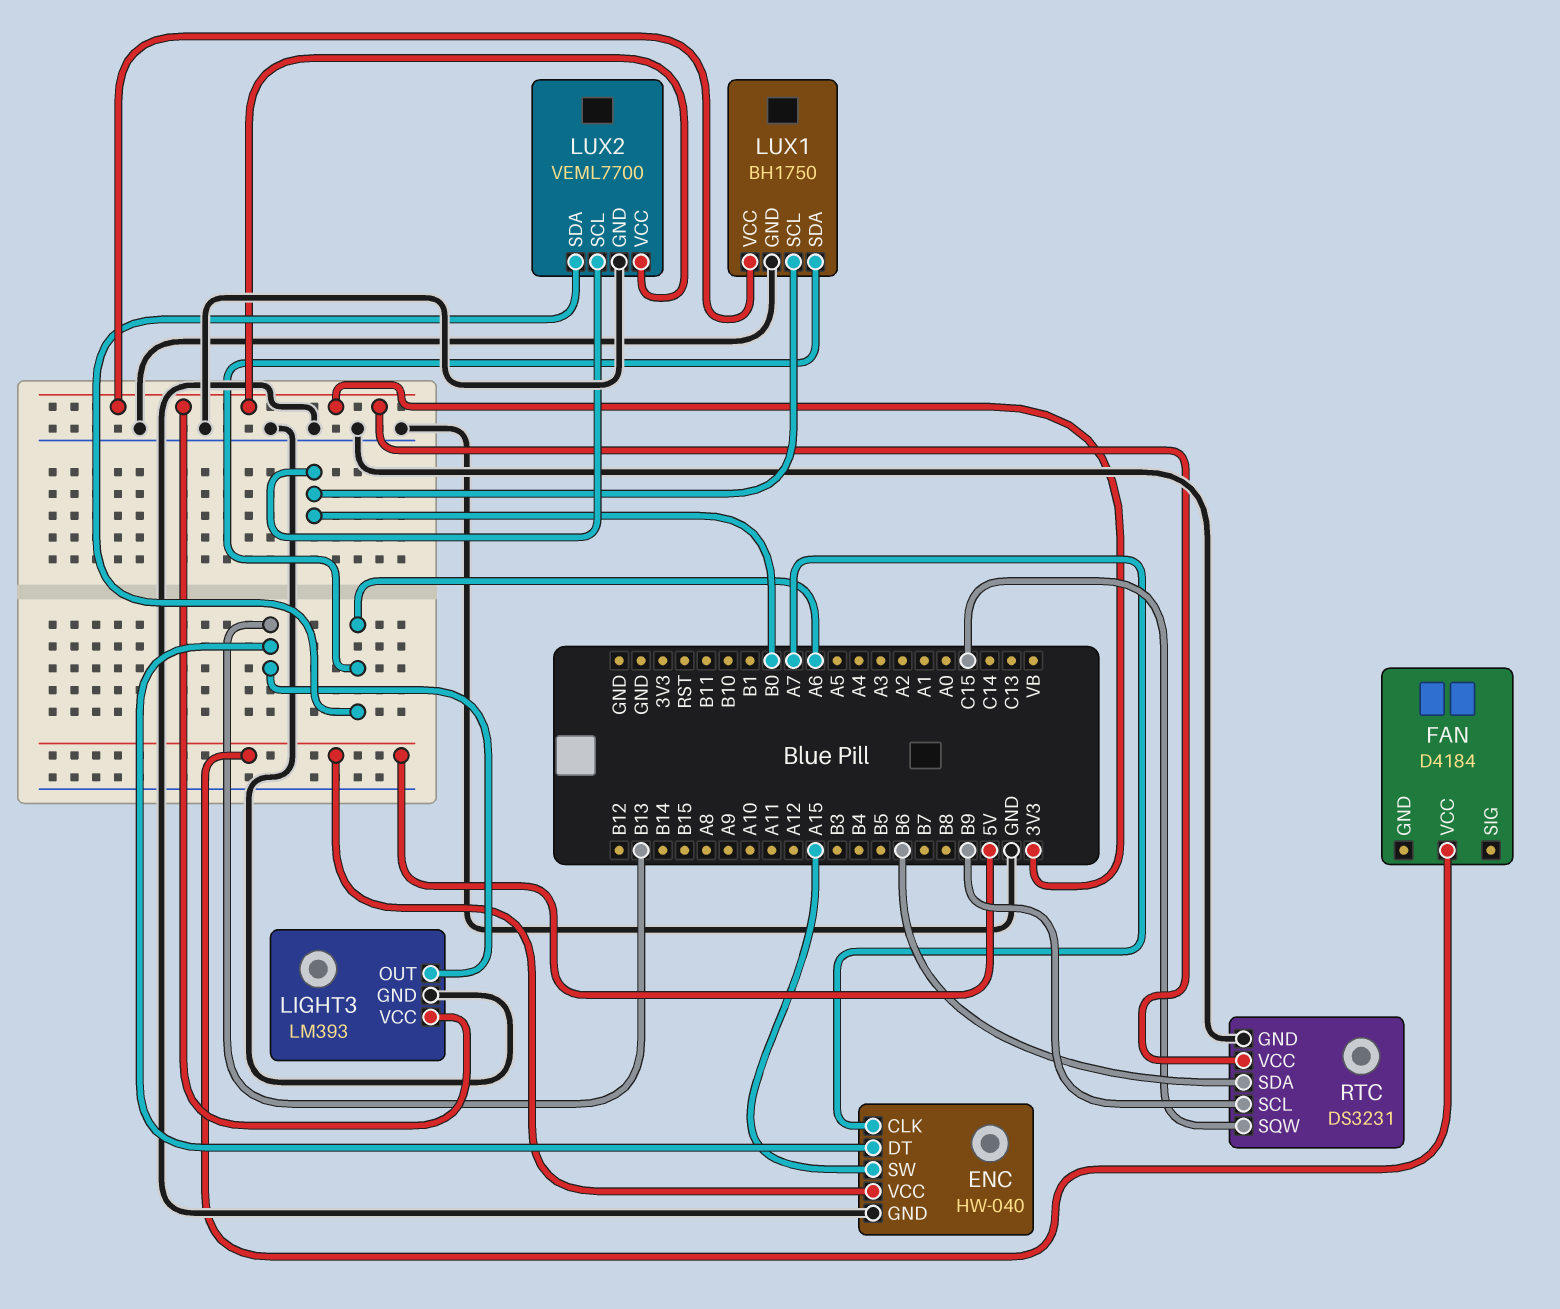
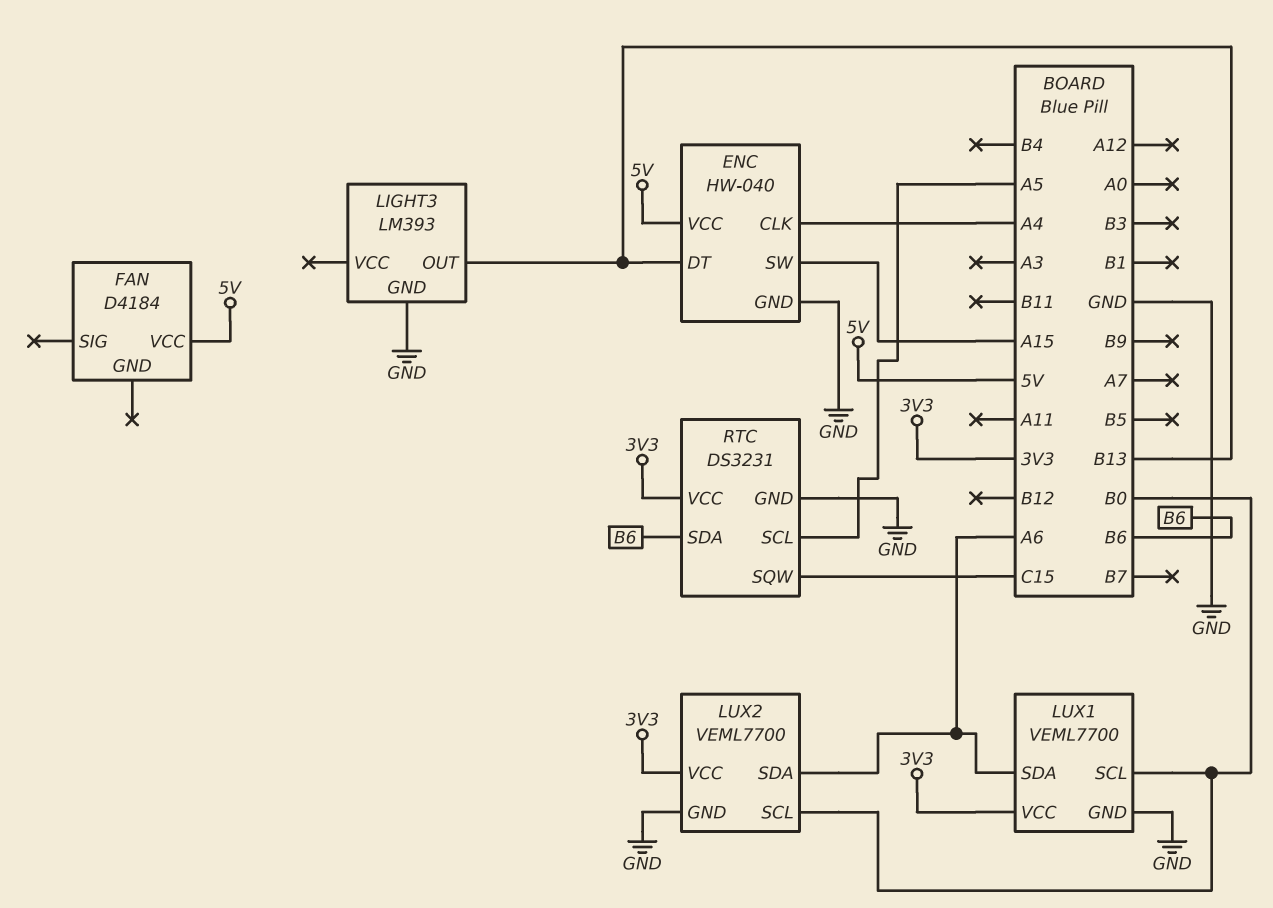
ENC pin CLK: A7 -> A4
LIGHT3 pin VCC: 3V3 -> none
LUX1: BH1750 -> VEML7700
RTC pin SCL: B9 -> A5

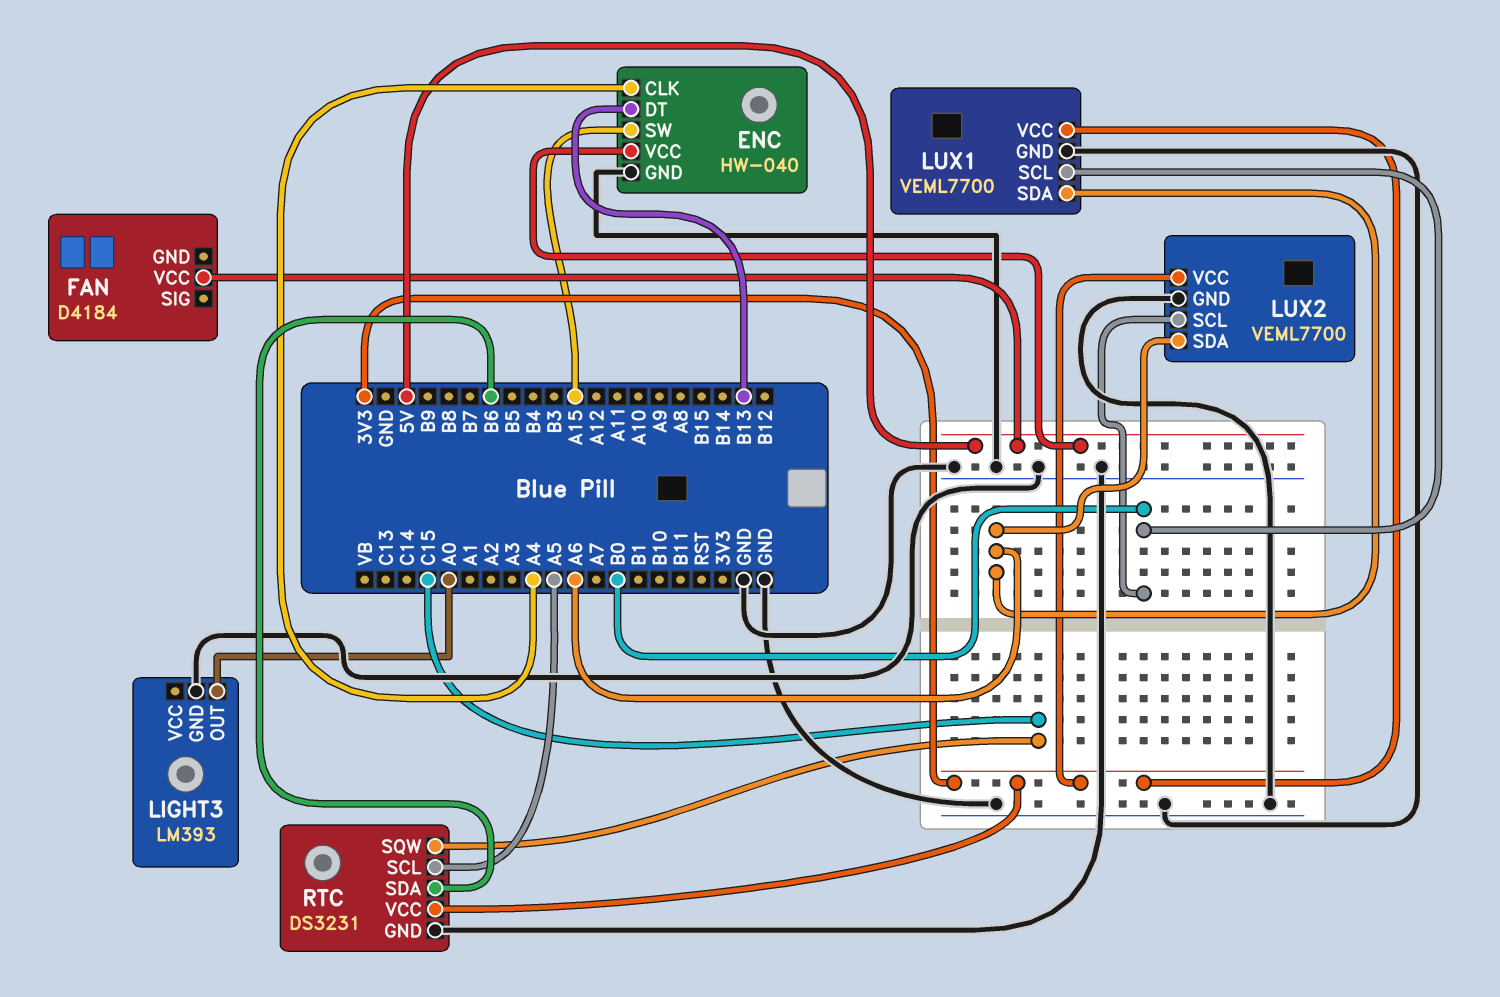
LIGHT3 pin OUT: B13 -> A0

